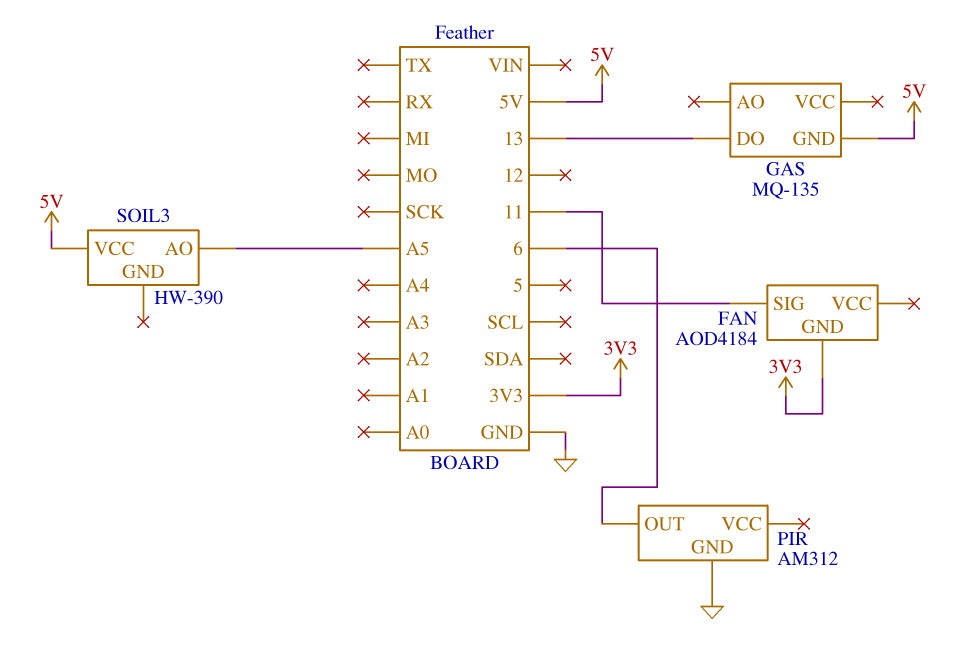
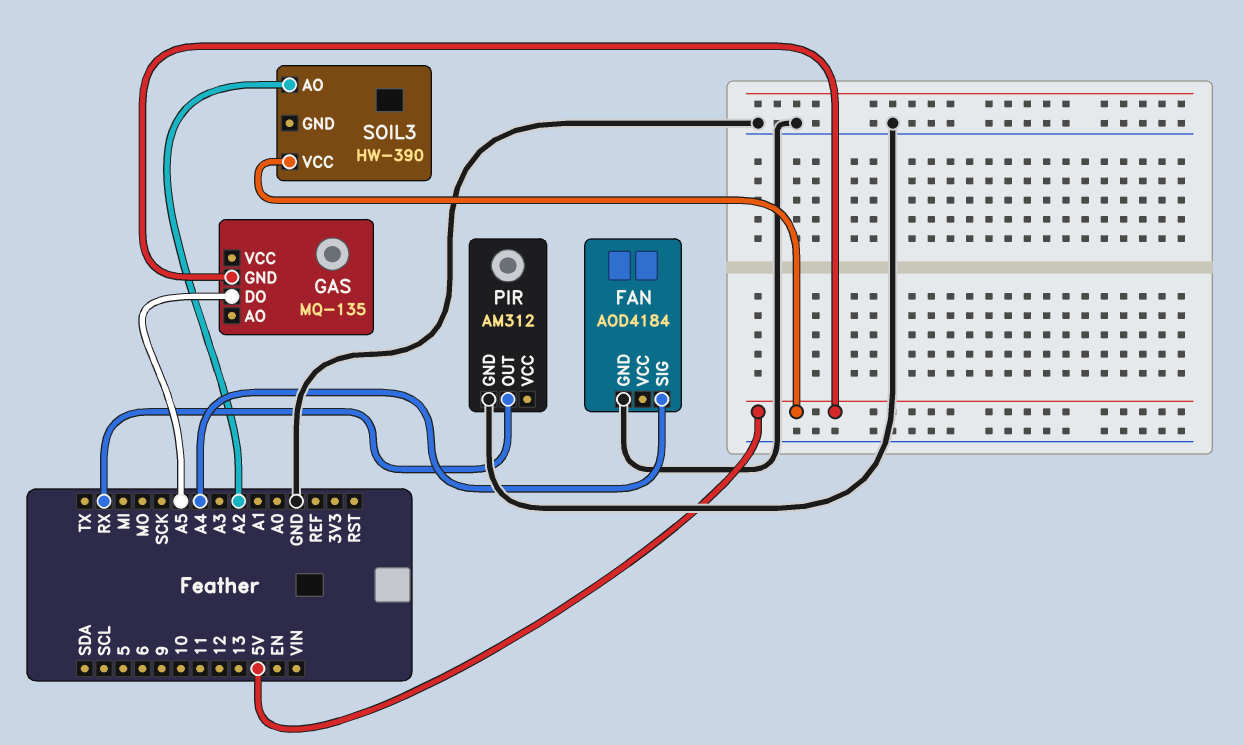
FAN pin GND: 3V3 -> GND
FAN pin SIG: 11 -> A4
GAS pin DO: 13 -> A5
PIR pin OUT: 6 -> RX
SOIL3 pin AO: A5 -> A2

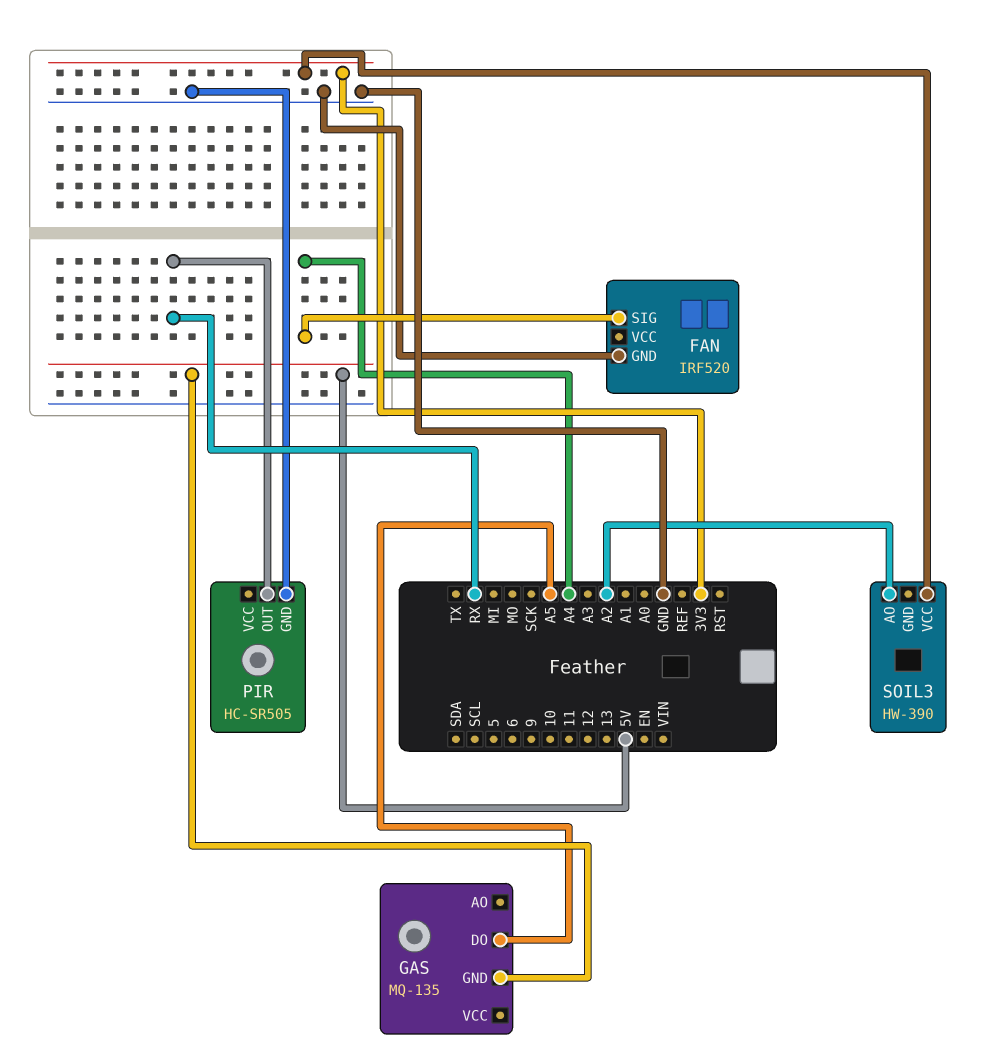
FAN: AOD4184 -> IRF520
PIR: AM312 -> HC-SR505
SOIL3 pin VCC: 5V -> 3V3

